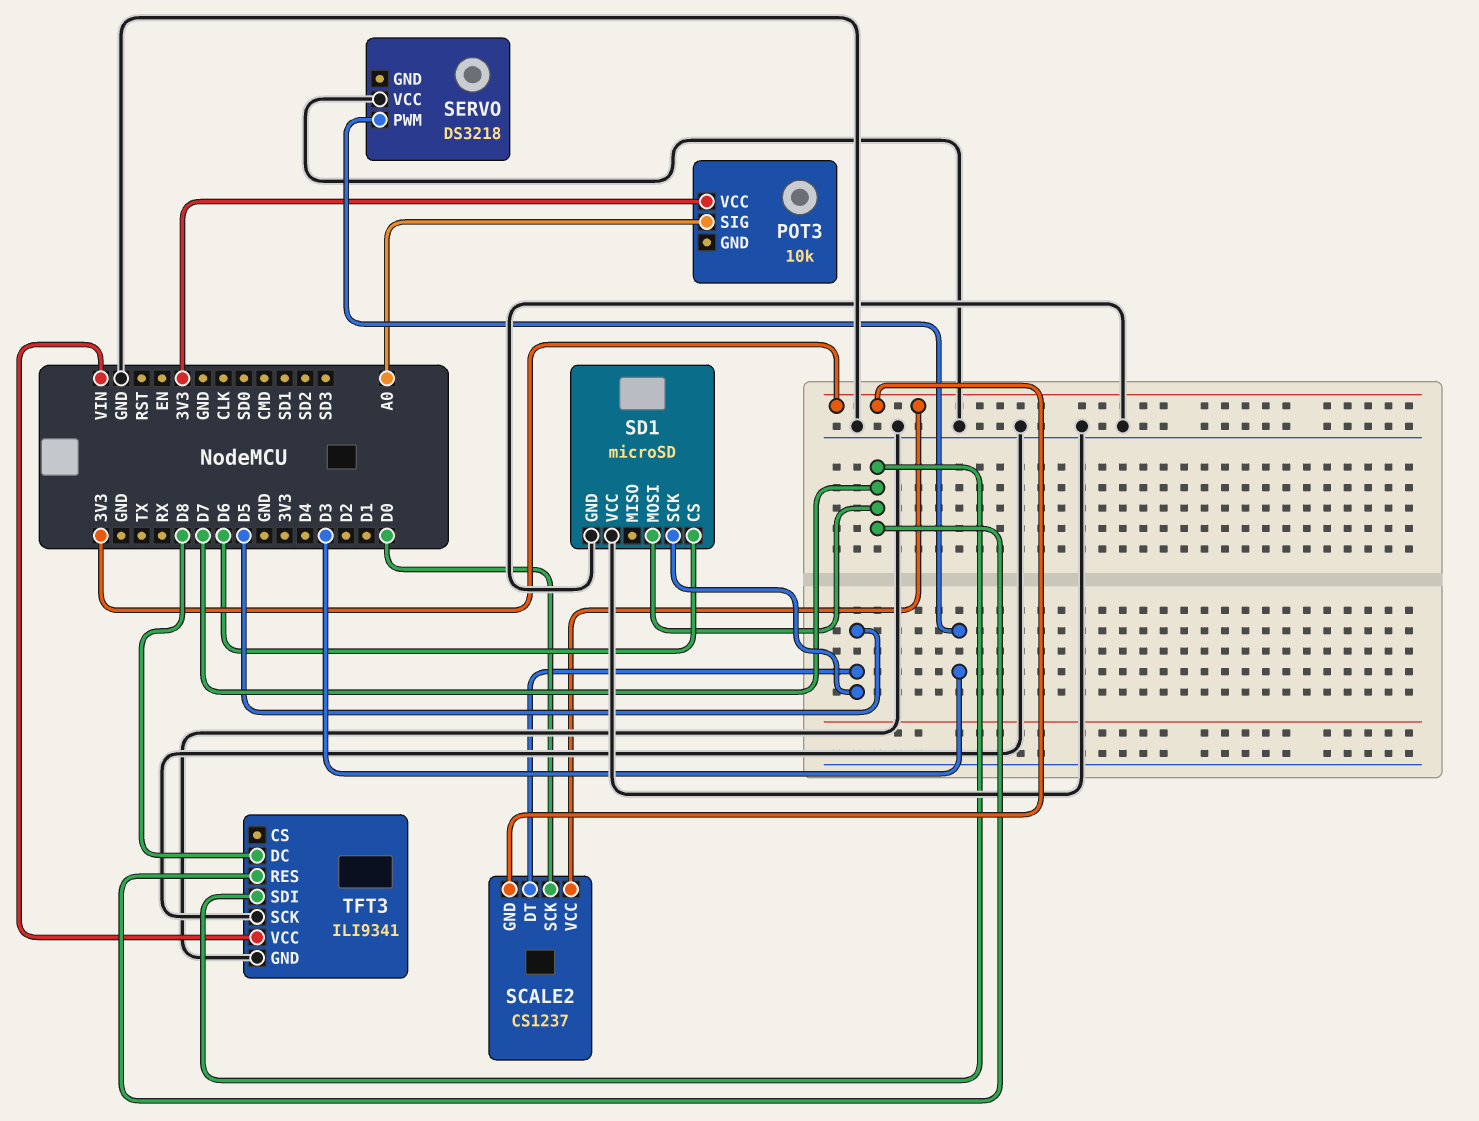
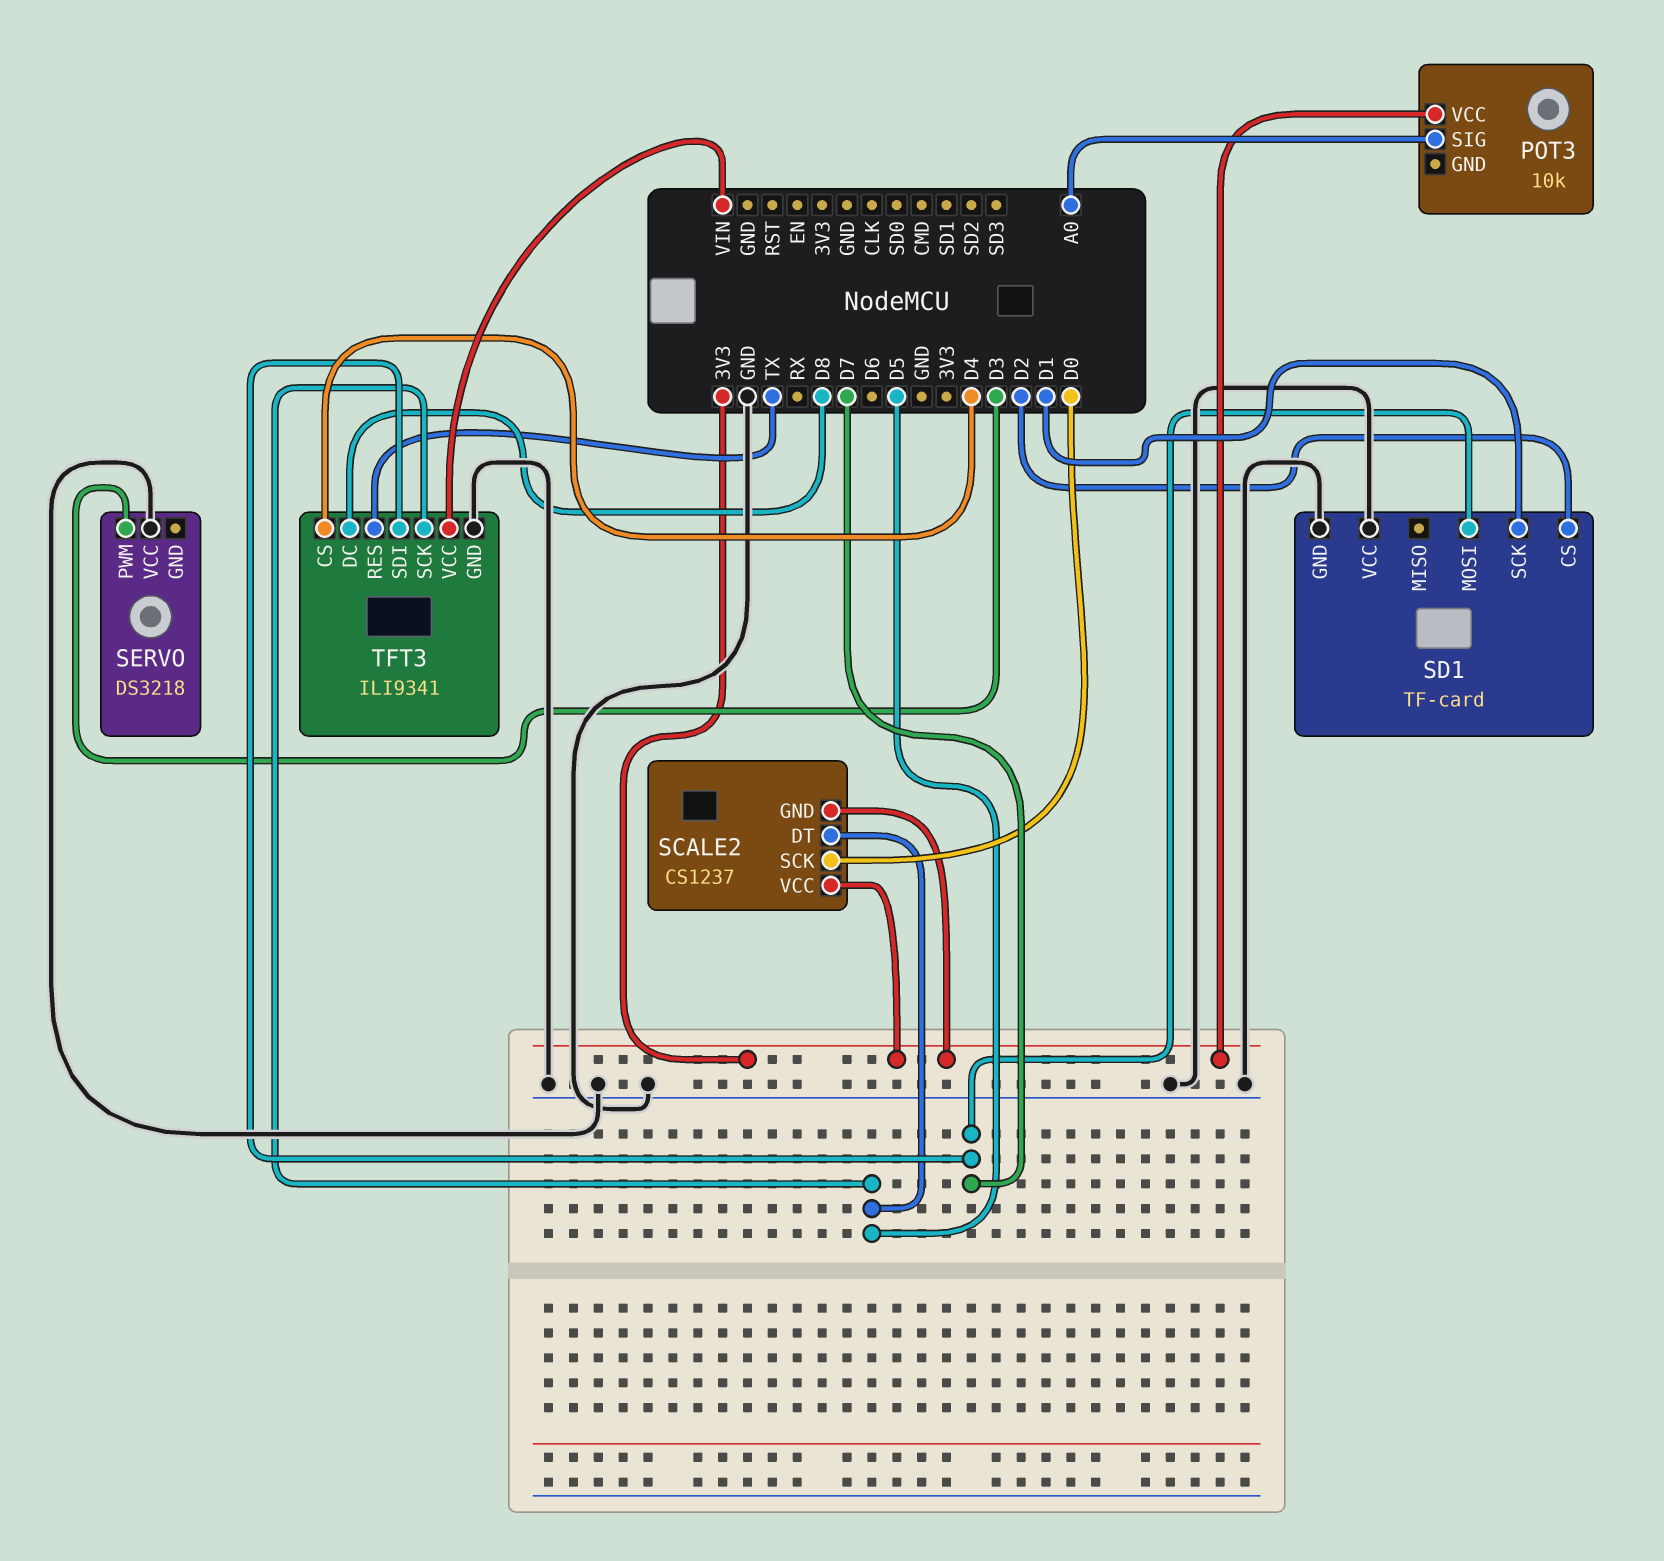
SD1: microSD -> TF-card
SD1 pin CS: D6 -> D2
SD1 pin SCK: D5 -> D1
TFT3 pin CS: none -> D4
TFT3 pin RES: D7 -> TX
TFT3 pin SCK: GND -> D5

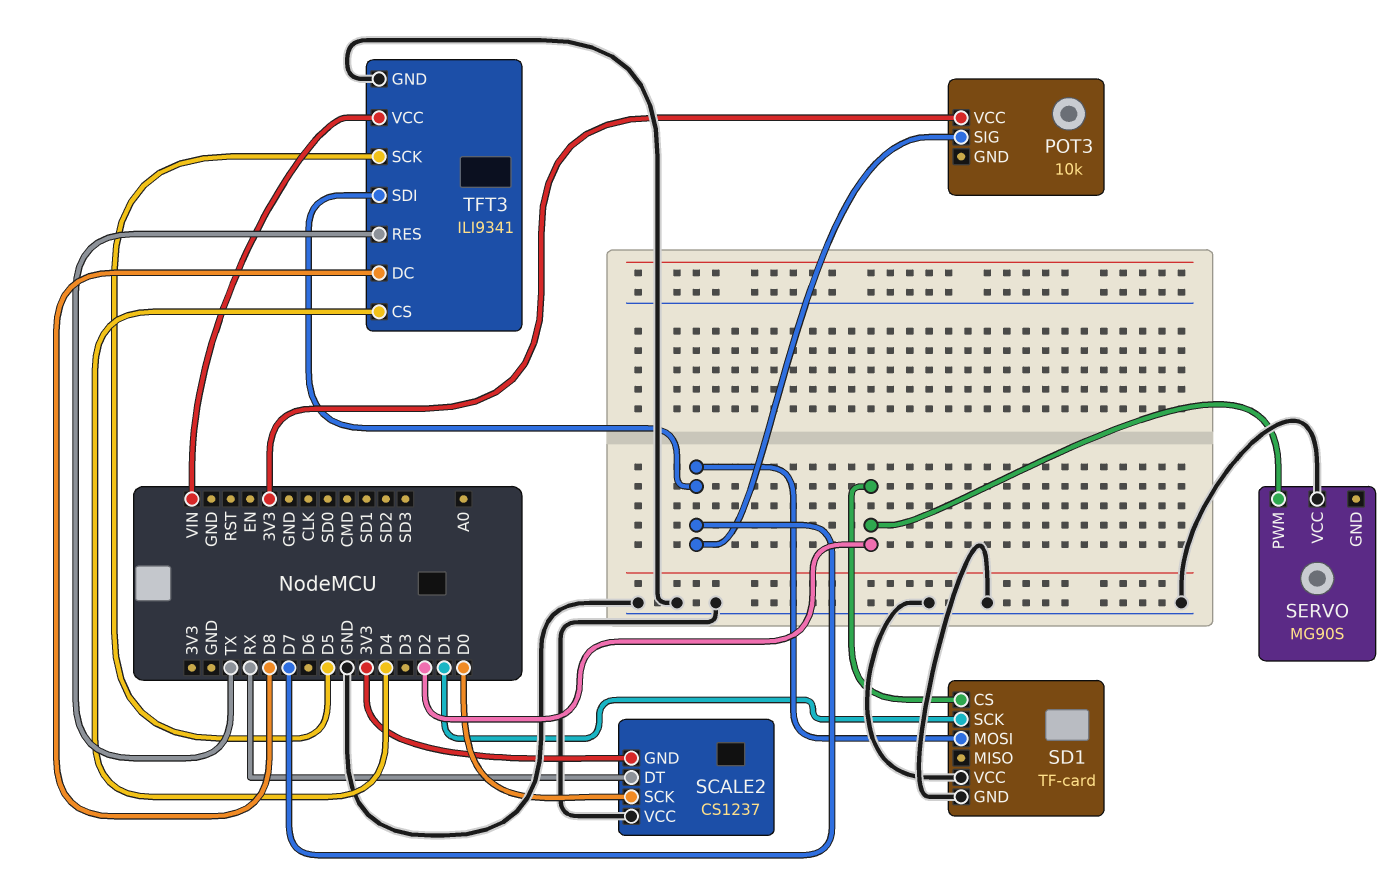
POT3 pin SIG: A0 -> D7
SCALE2 pin DT: D5 -> RX
SCALE2 pin VCC: 3V3 -> GND
SERVO: DS3218 -> MG90S
SERVO pin PWM: D3 -> D2

